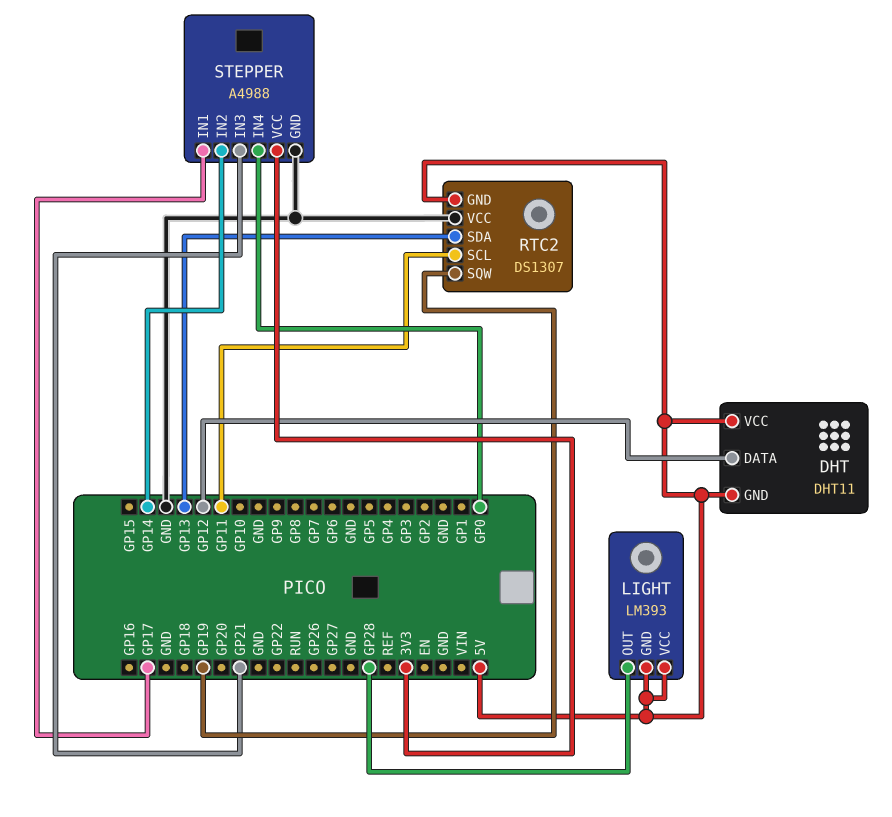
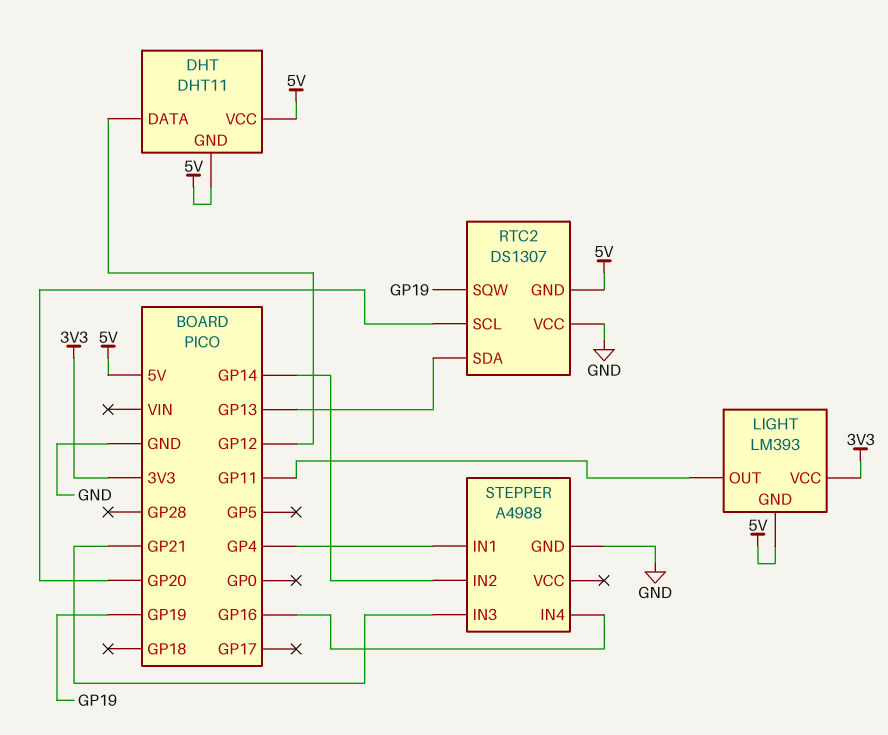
LIGHT pin OUT: GP28 -> GP11
LIGHT pin VCC: 5V -> 3V3
RTC2 pin SCL: GP11 -> GP20
STEPPER pin IN1: GP17 -> GP4
STEPPER pin IN4: GP0 -> GP16
STEPPER pin VCC: 3V3 -> none

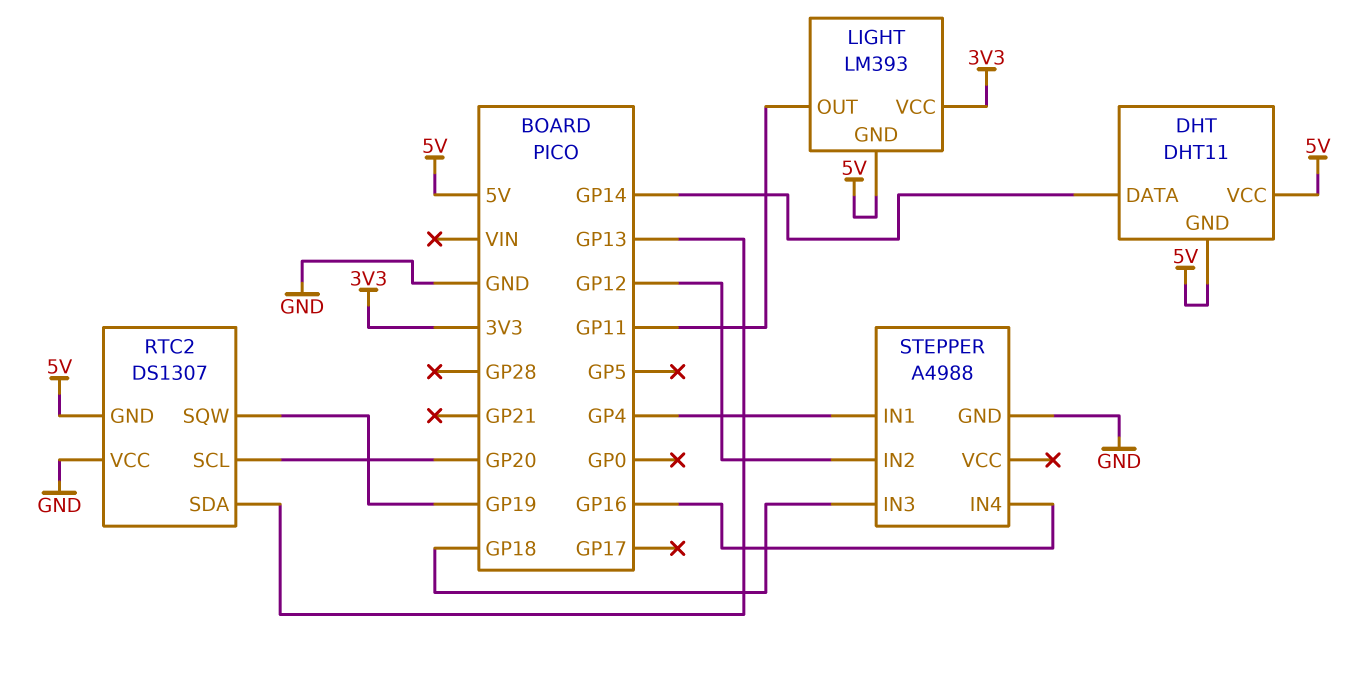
DHT pin DATA: GP12 -> GP14
STEPPER pin IN2: GP14 -> GP12
STEPPER pin IN3: GP21 -> GP18

